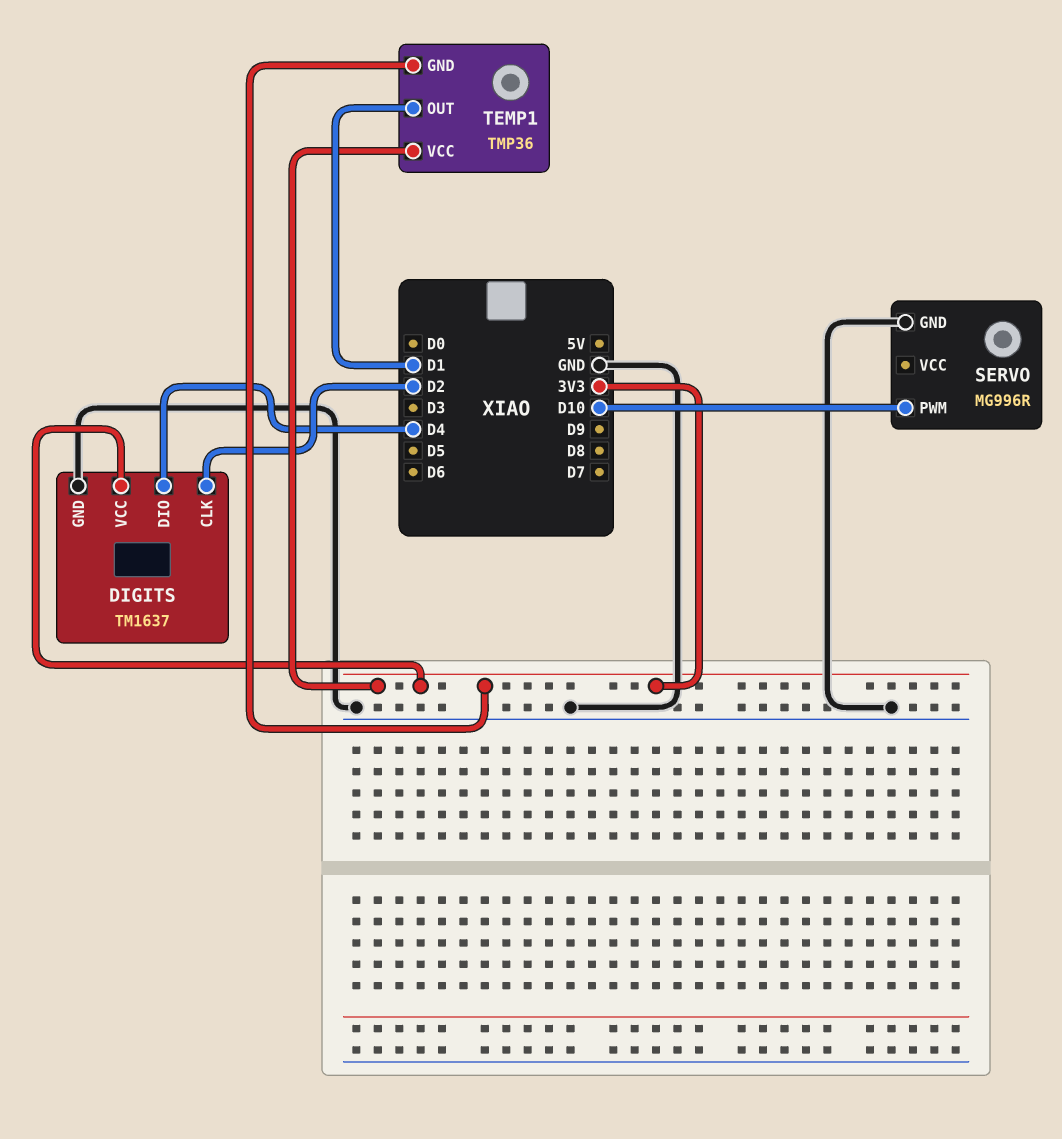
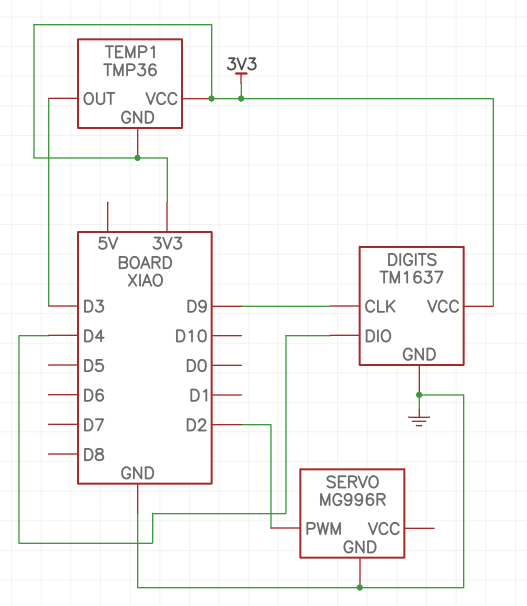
DIGITS pin CLK: D2 -> D9
SERVO pin PWM: D10 -> D2
TEMP1 pin OUT: D1 -> D3

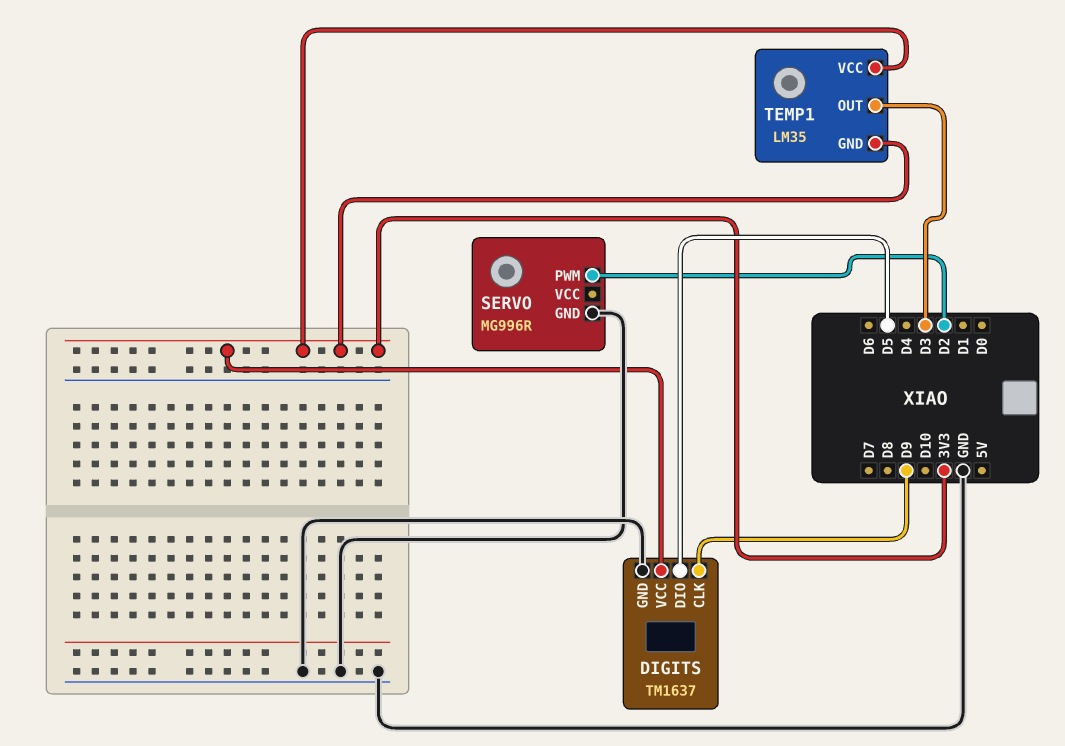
DIGITS pin DIO: D4 -> D5
TEMP1: TMP36 -> LM35

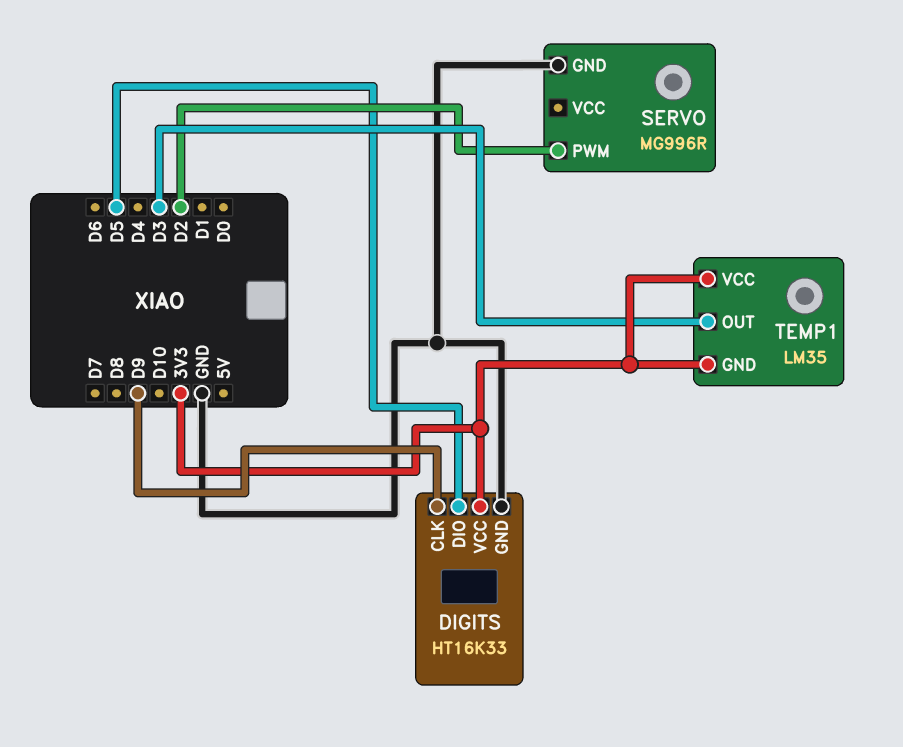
DIGITS: TM1637 -> HT16K33

